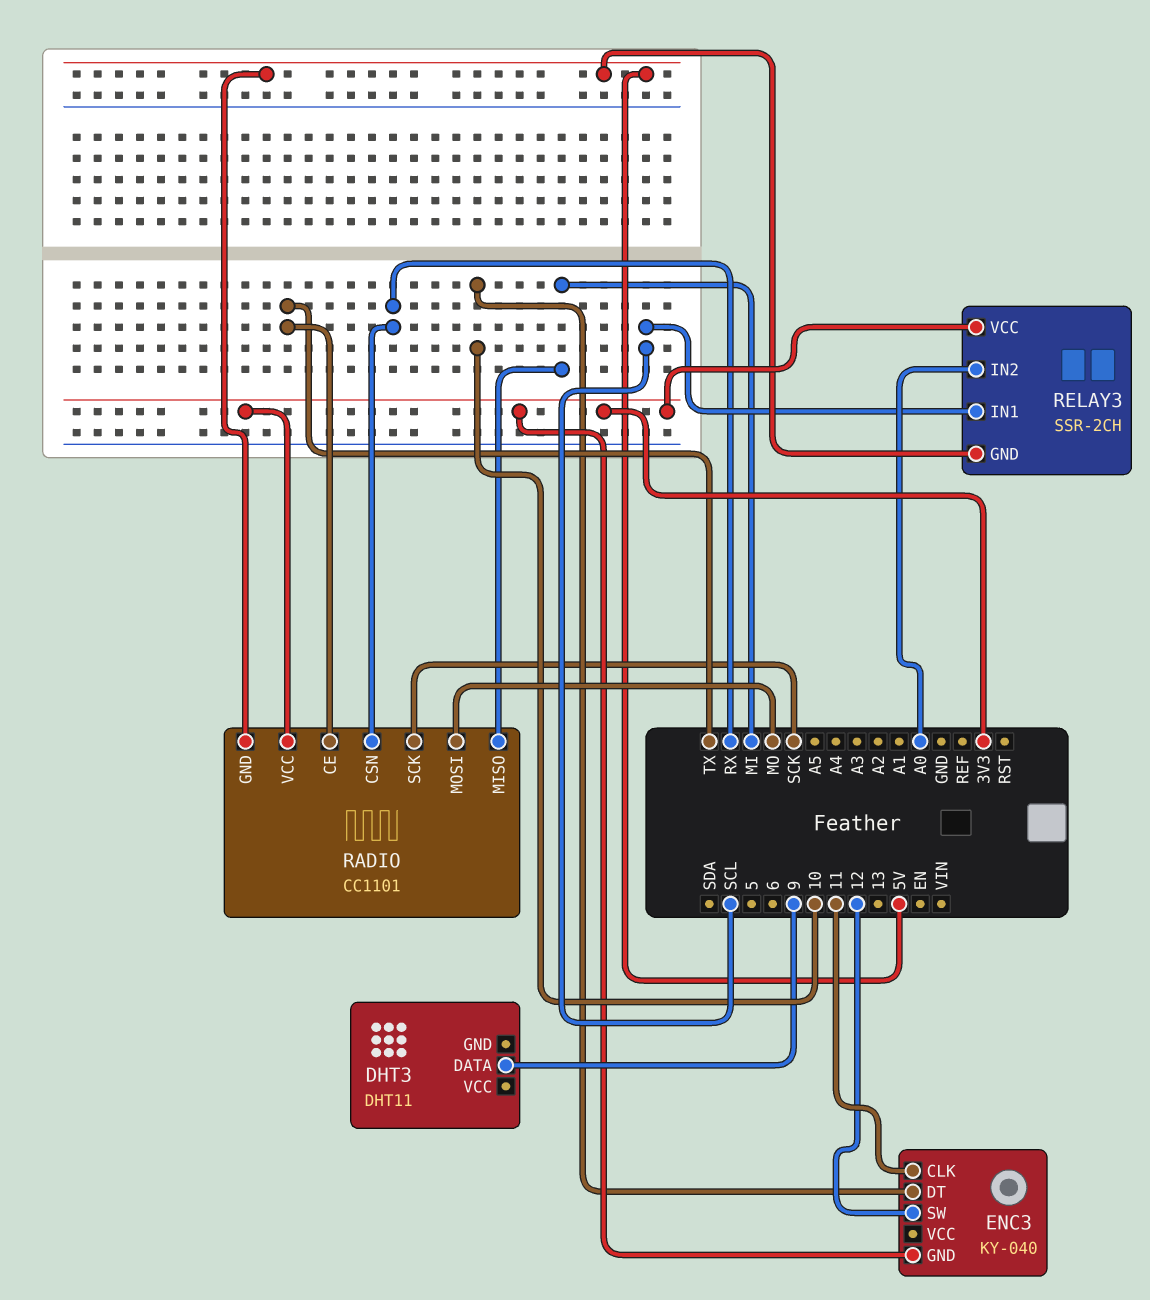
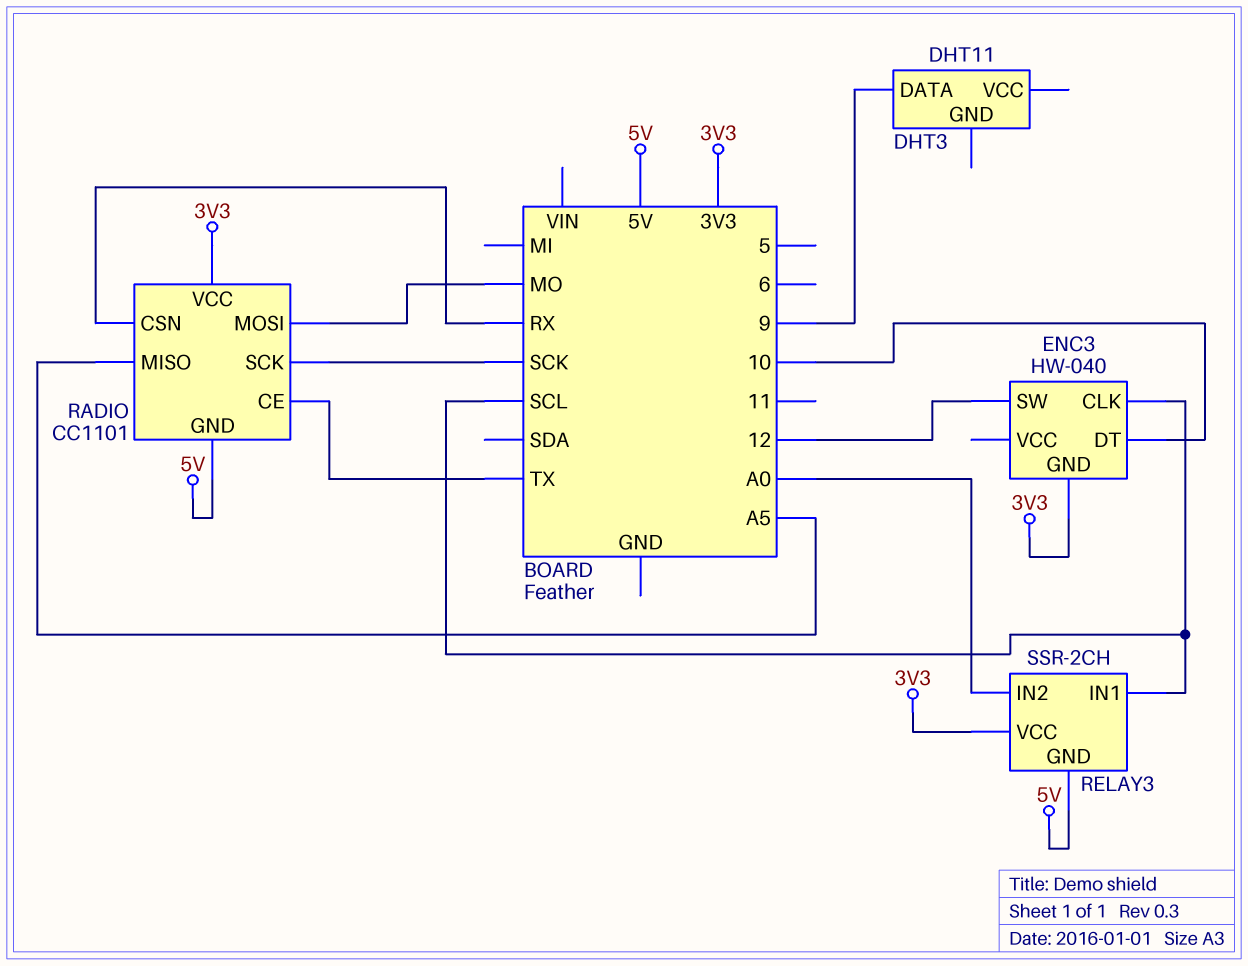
ENC3: KY-040 -> HW-040
ENC3 pin CLK: 11 -> SCL
RADIO pin MISO: MI -> A5

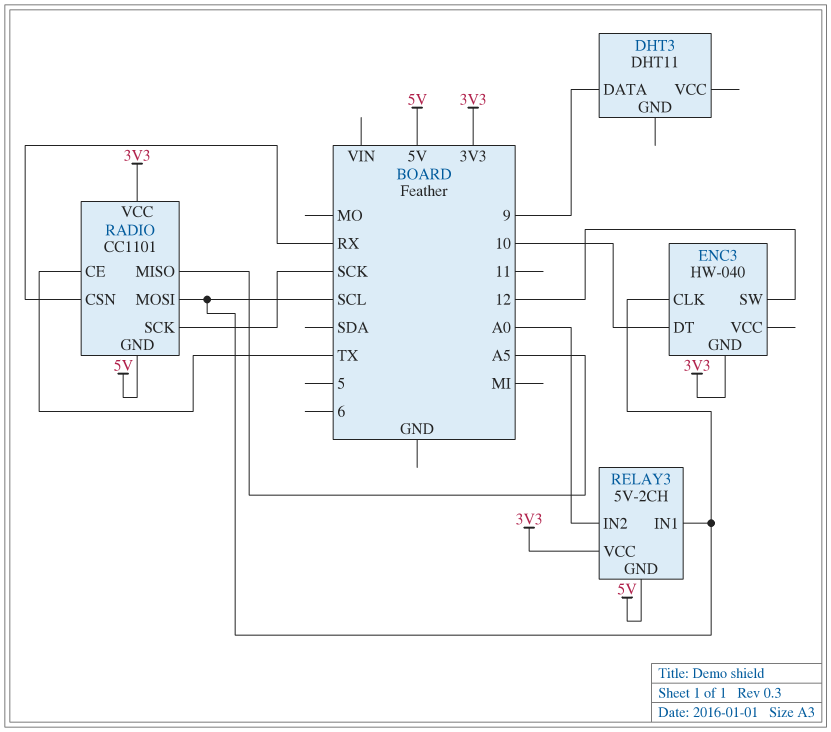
RADIO pin MOSI: MO -> SCL
RELAY3: SSR-2CH -> 5V-2CH

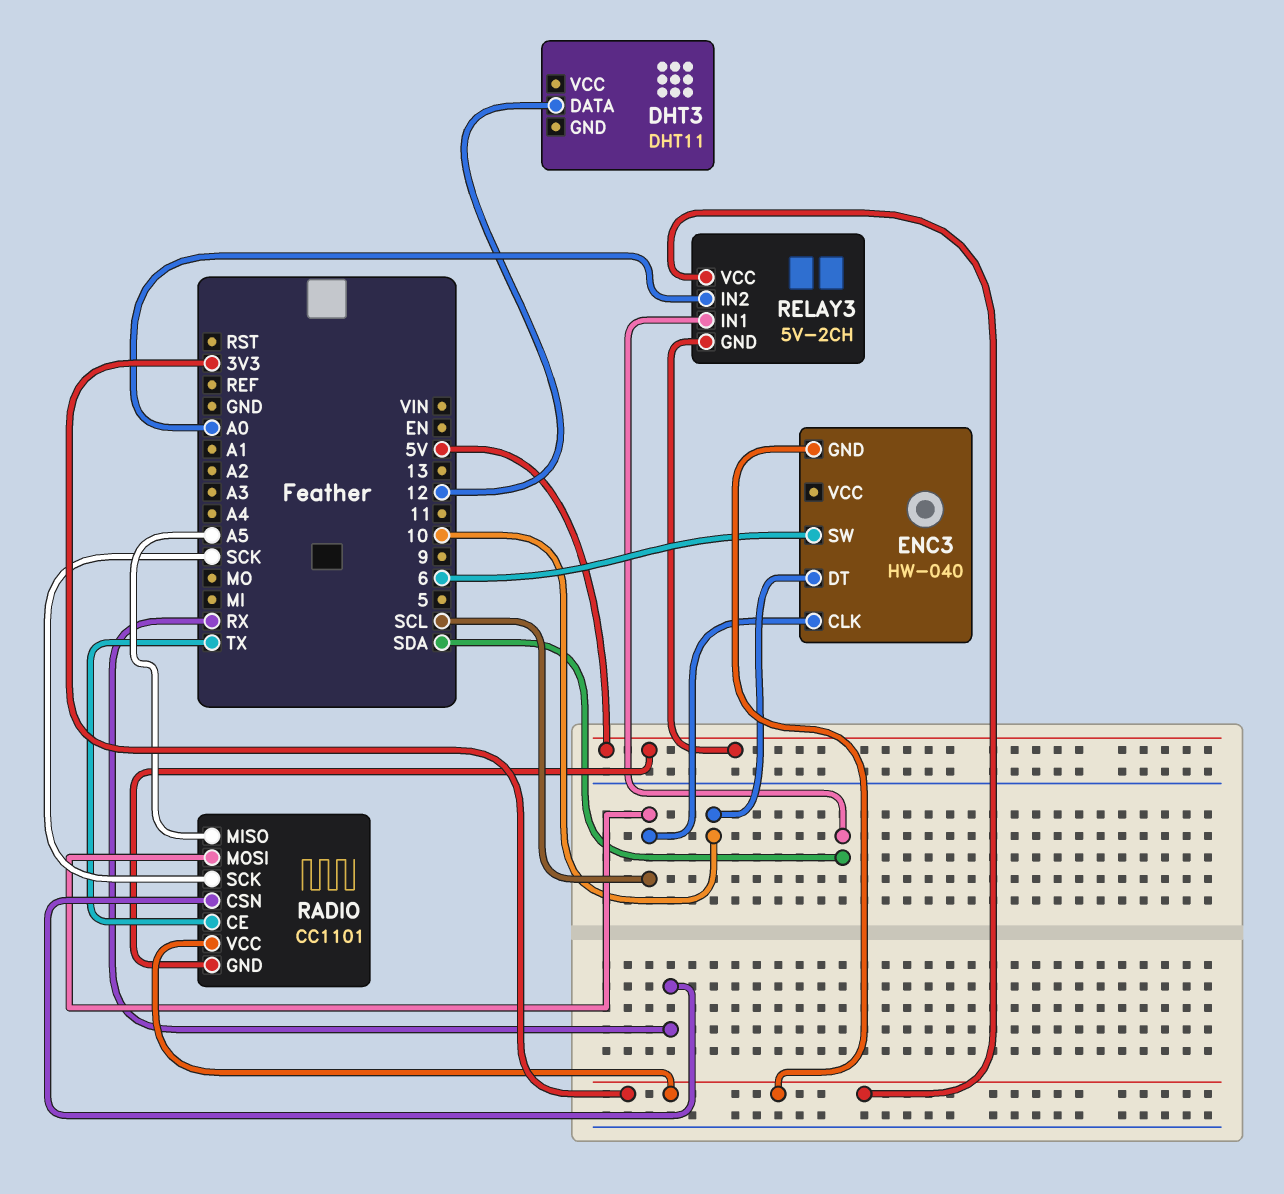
DHT3 pin DATA: 9 -> 12
ENC3 pin SW: 12 -> 6
RELAY3 pin IN1: SCL -> SDA

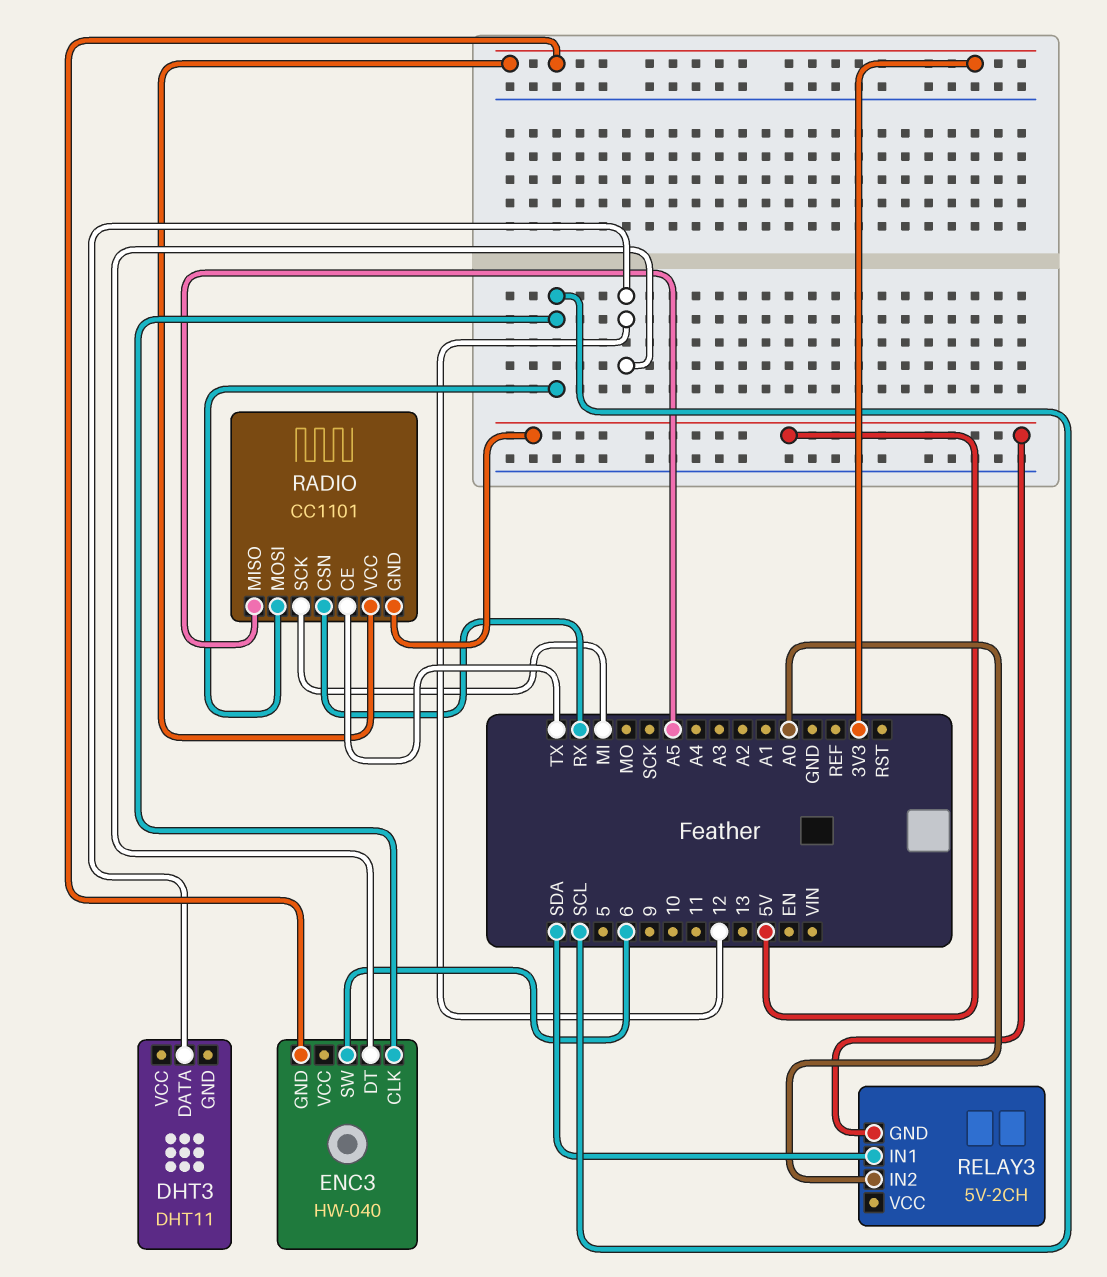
ENC3 pin DT: 10 -> 12
RADIO pin SCK: SCK -> MI
RELAY3 pin VCC: 3V3 -> none

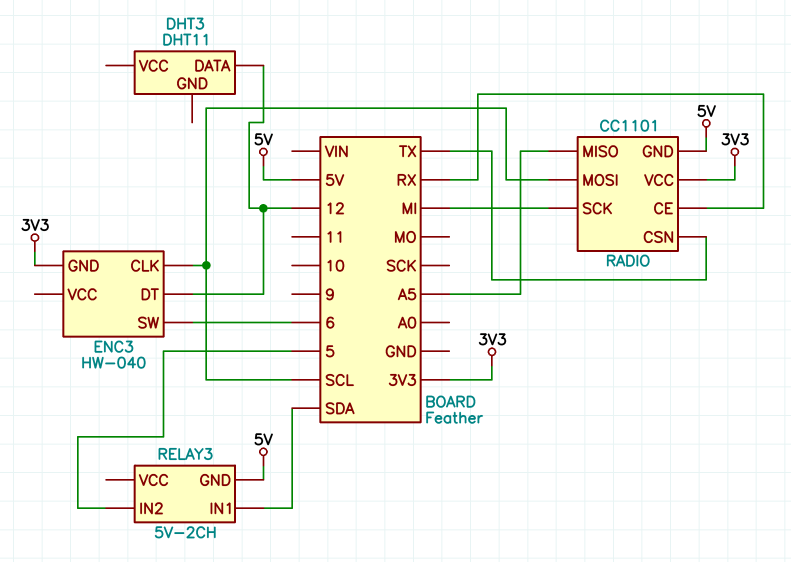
RADIO pin CE: TX -> RX
RADIO pin CSN: RX -> TX
RELAY3 pin IN2: A0 -> 5

